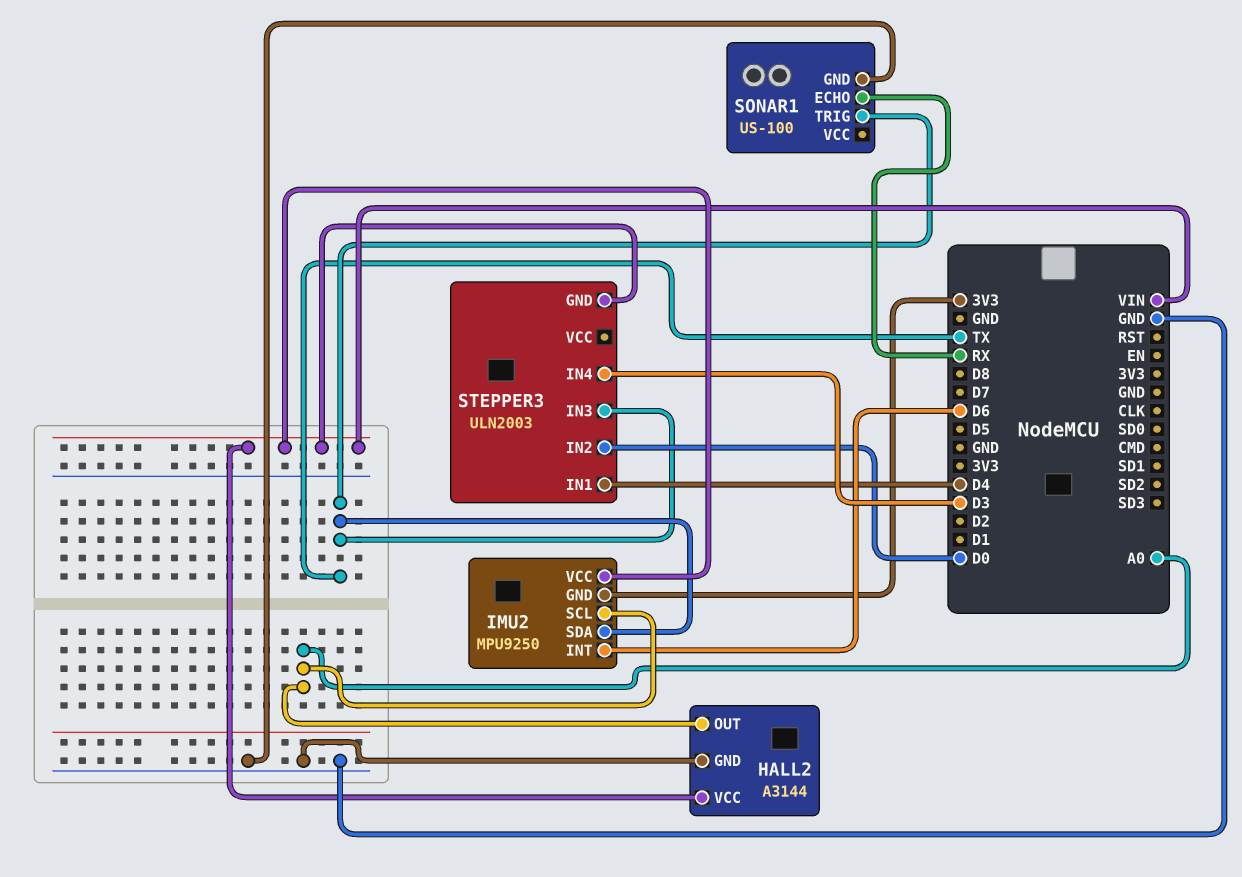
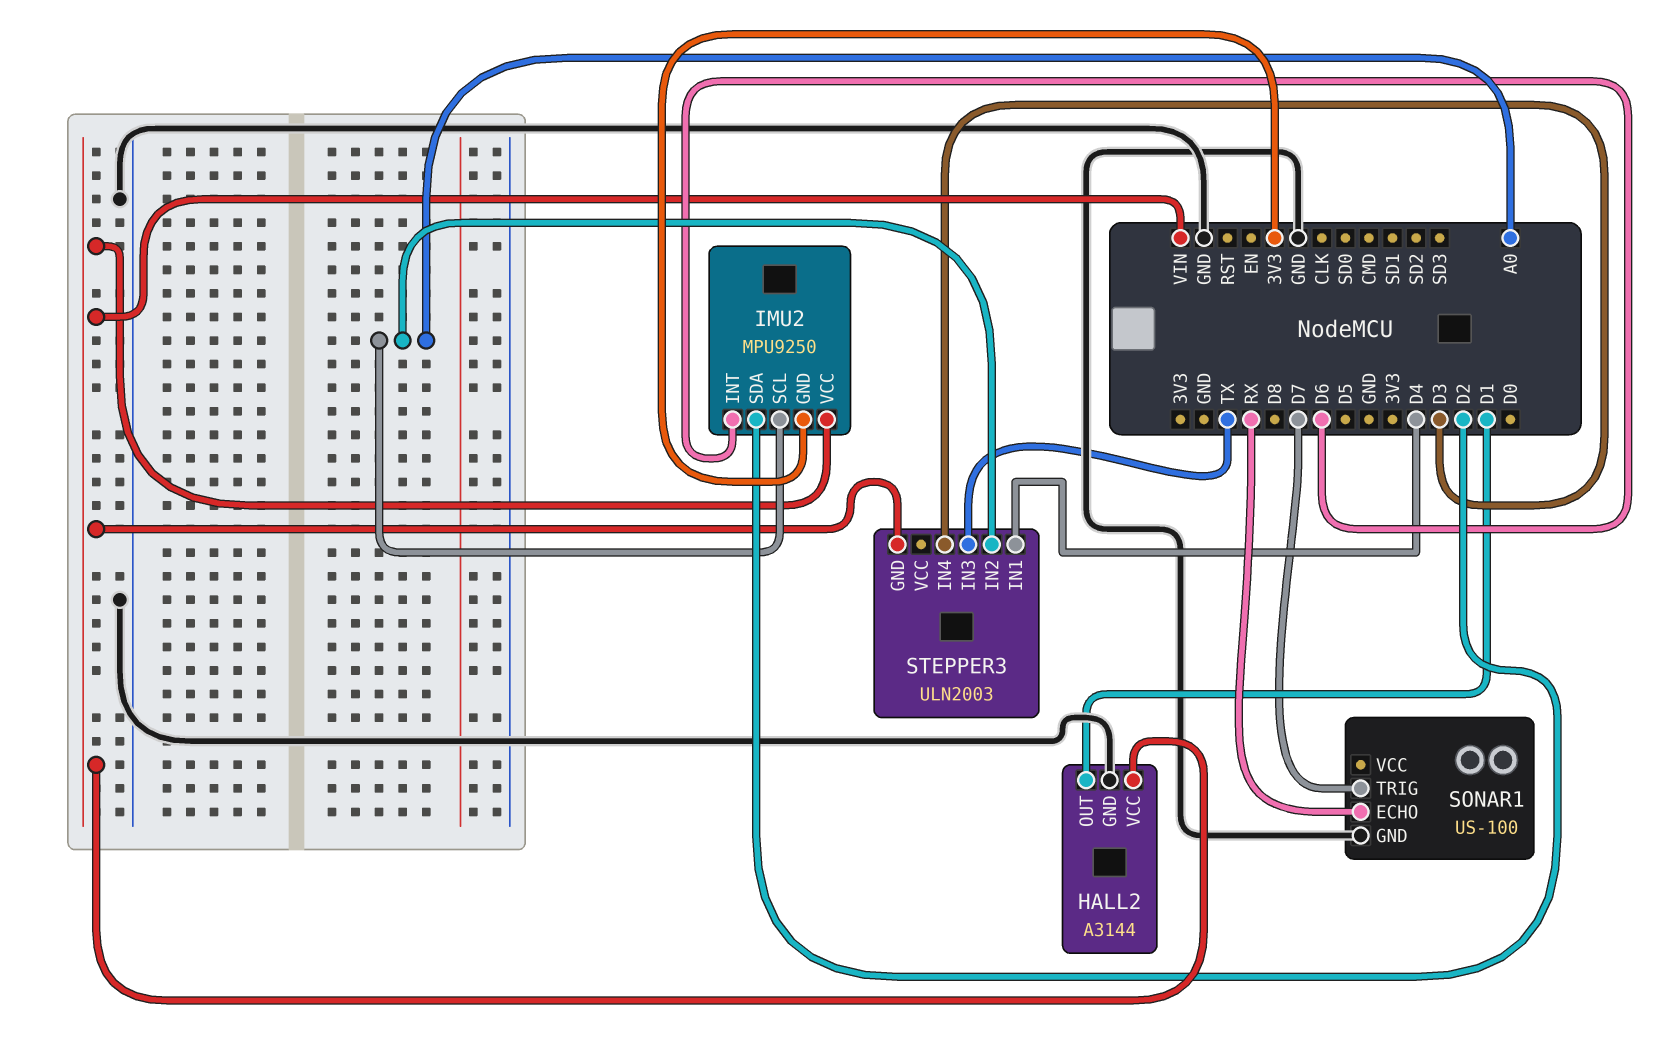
HALL2 pin OUT: A0 -> D1
IMU2 pin SDA: TX -> D2
SONAR1 pin TRIG: TX -> D7
STEPPER3 pin IN2: D0 -> A0

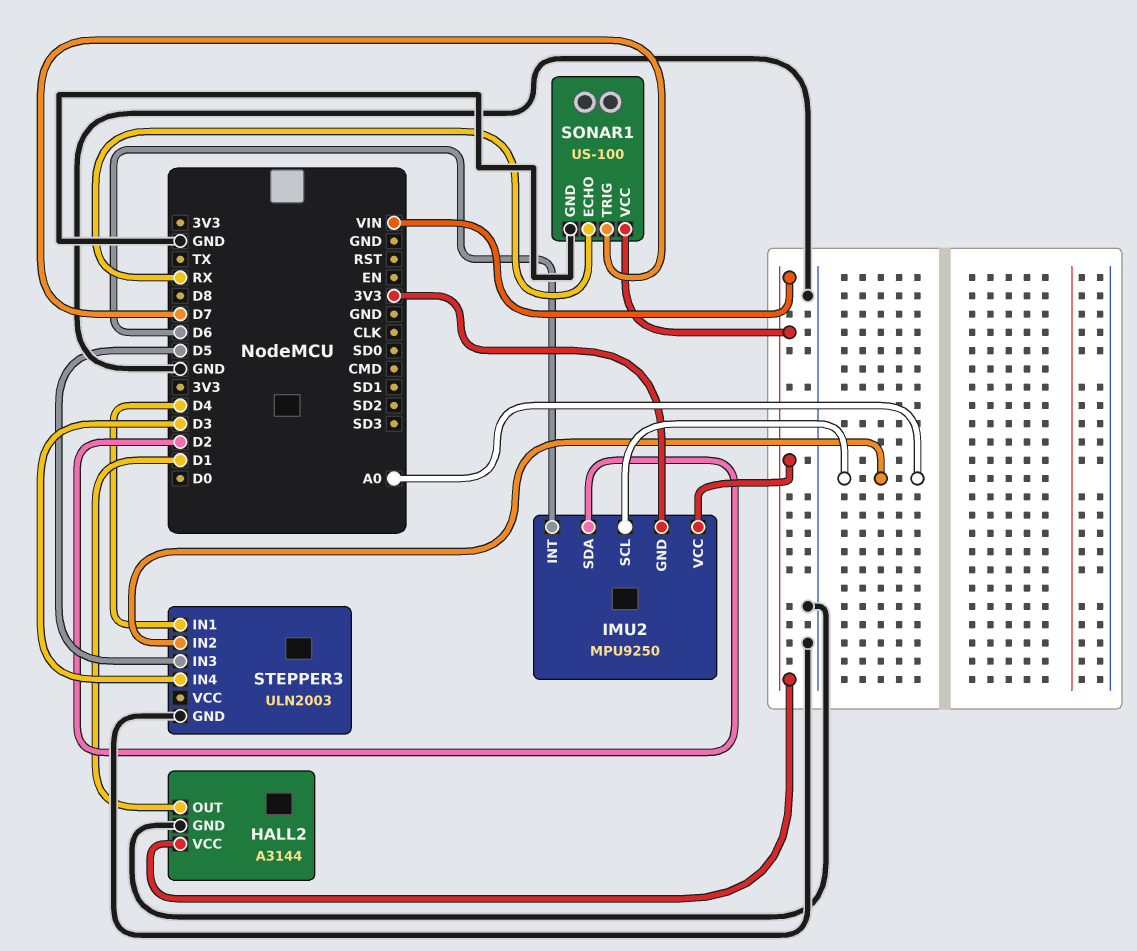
SONAR1 pin VCC: none -> VIN
STEPPER3 pin GND: VIN -> GND
STEPPER3 pin IN3: TX -> D5

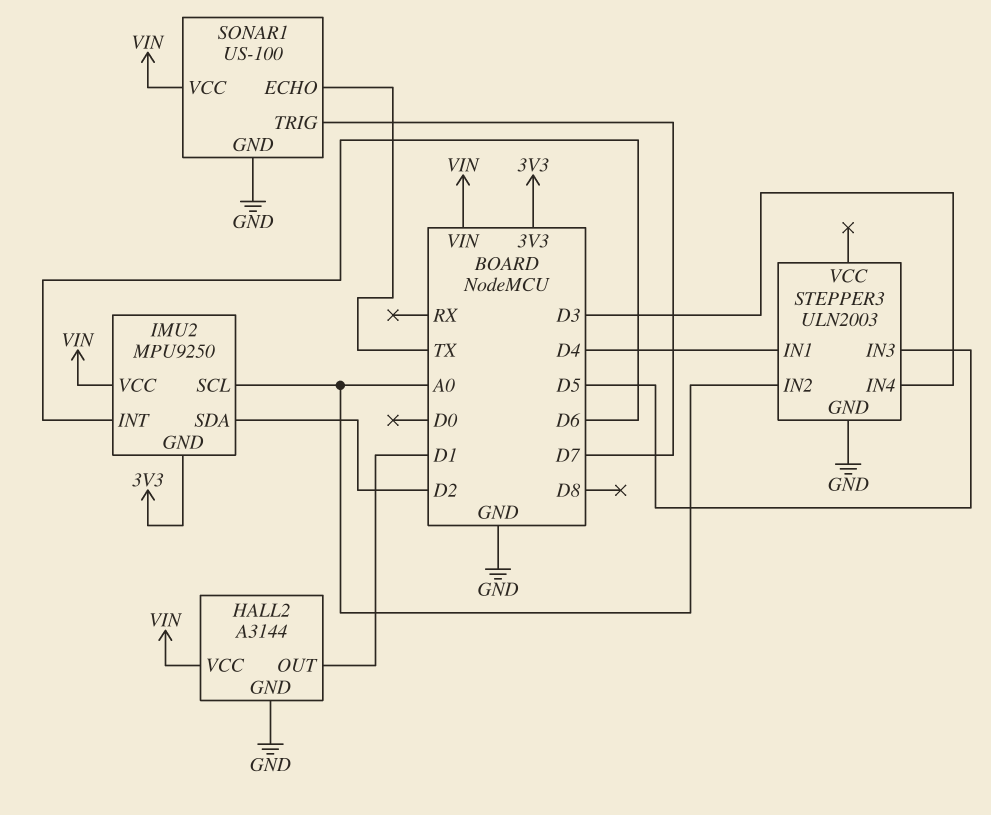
SONAR1 pin ECHO: RX -> TX

